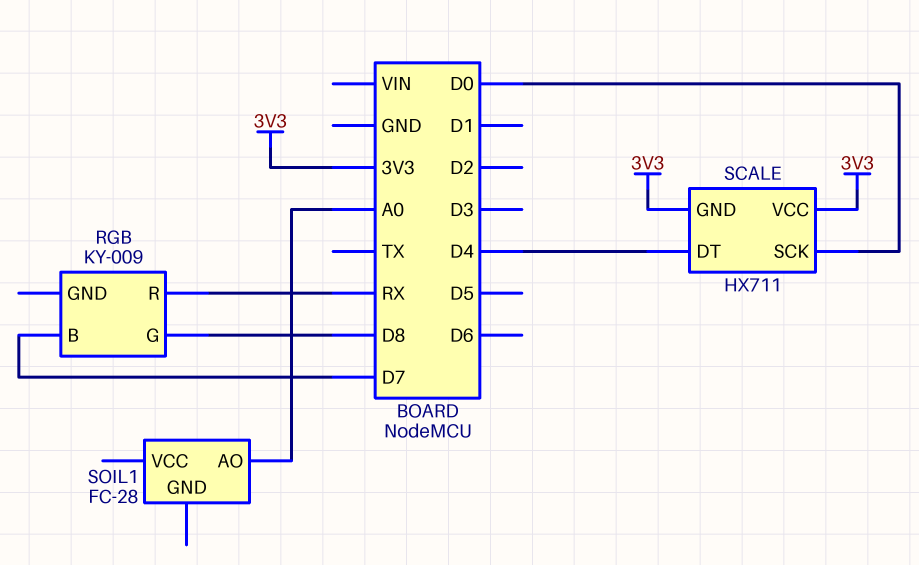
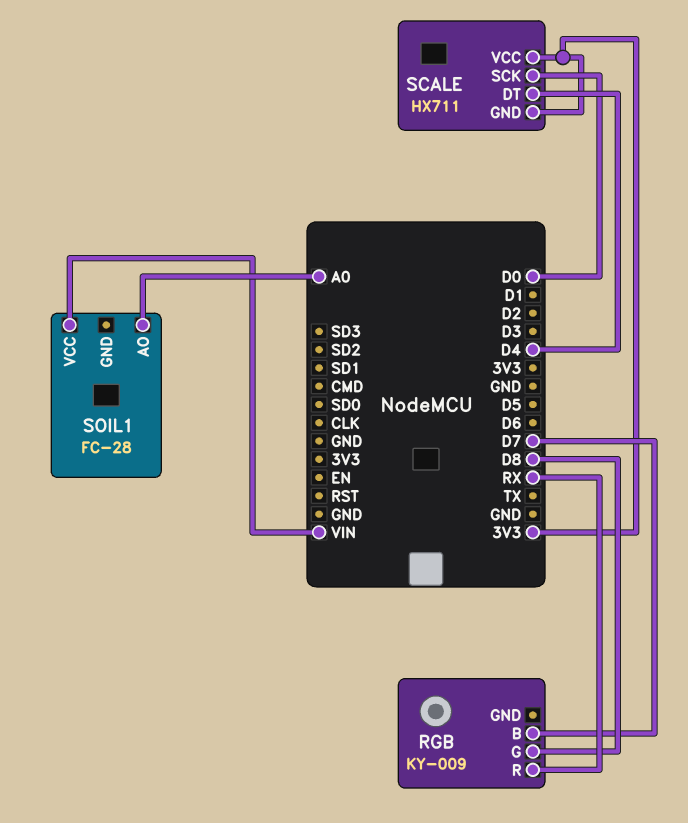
SOIL1 pin VCC: none -> VIN

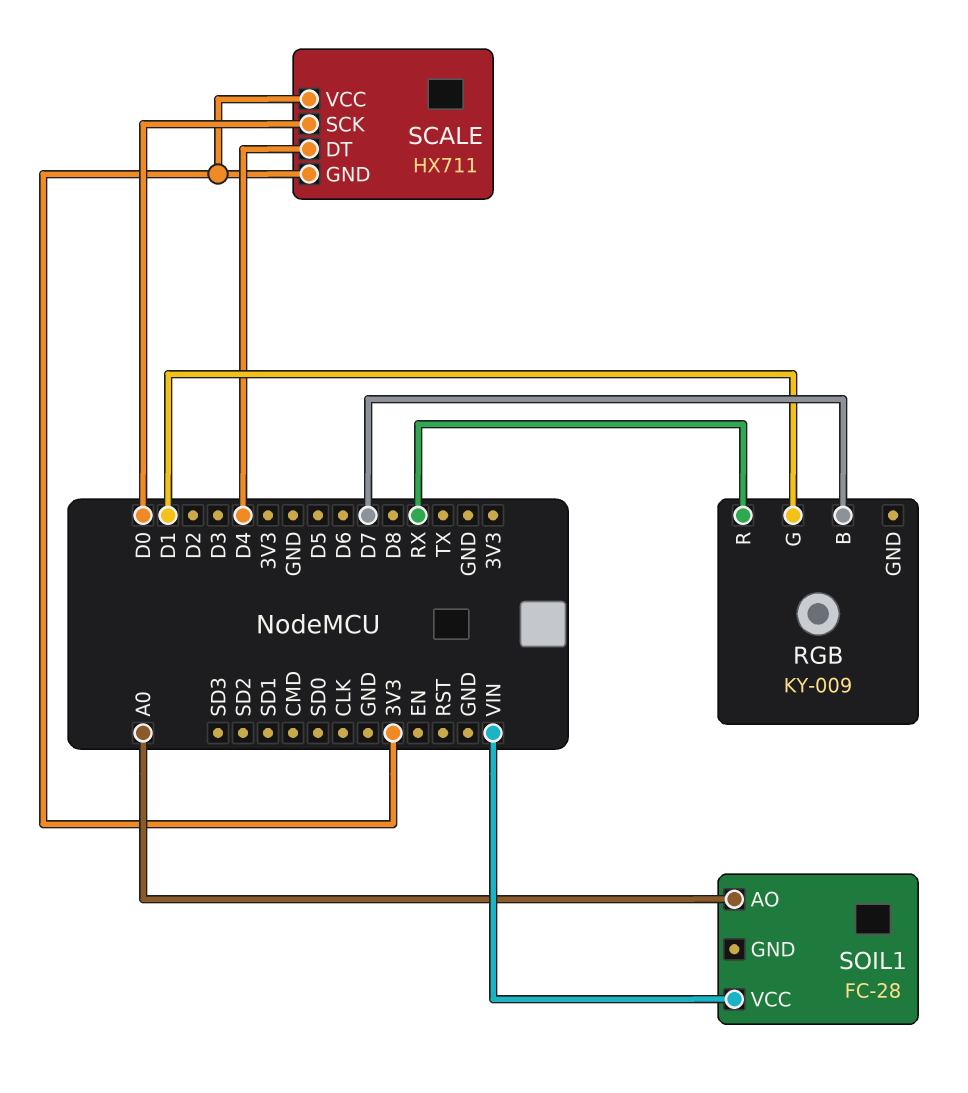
RGB pin G: D8 -> D1

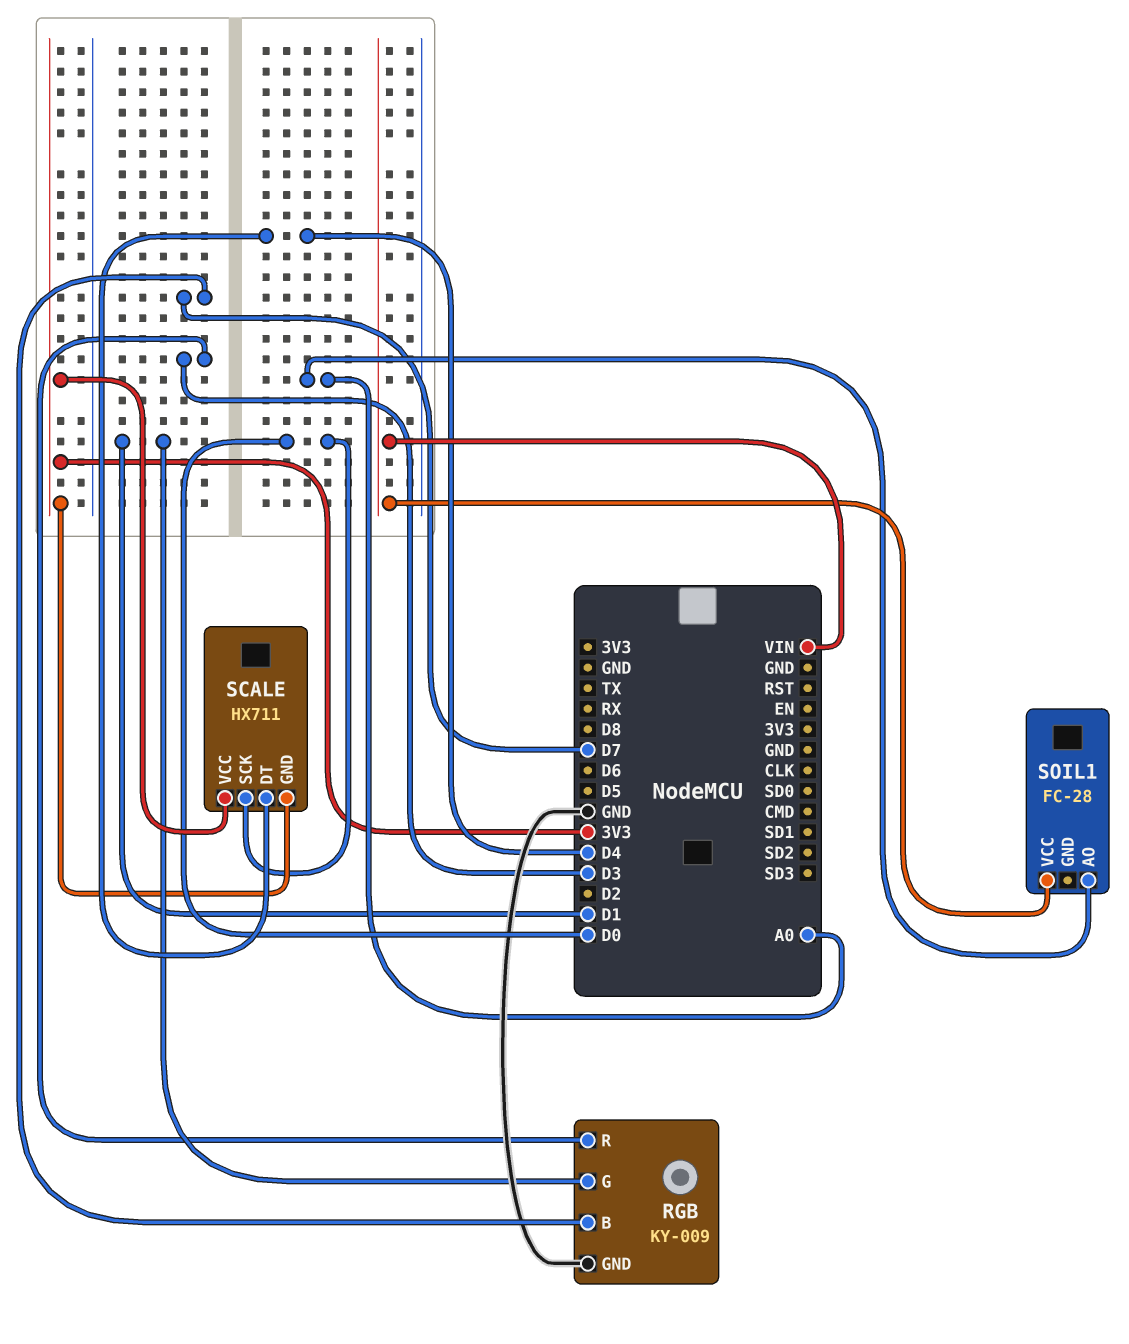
RGB pin GND: none -> GND
RGB pin R: RX -> D3

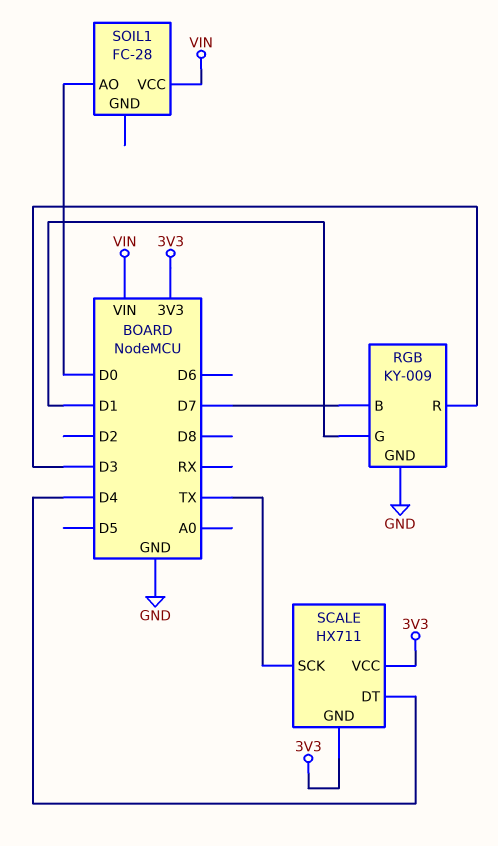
SCALE pin SCK: D0 -> TX
SOIL1 pin AO: A0 -> D0

